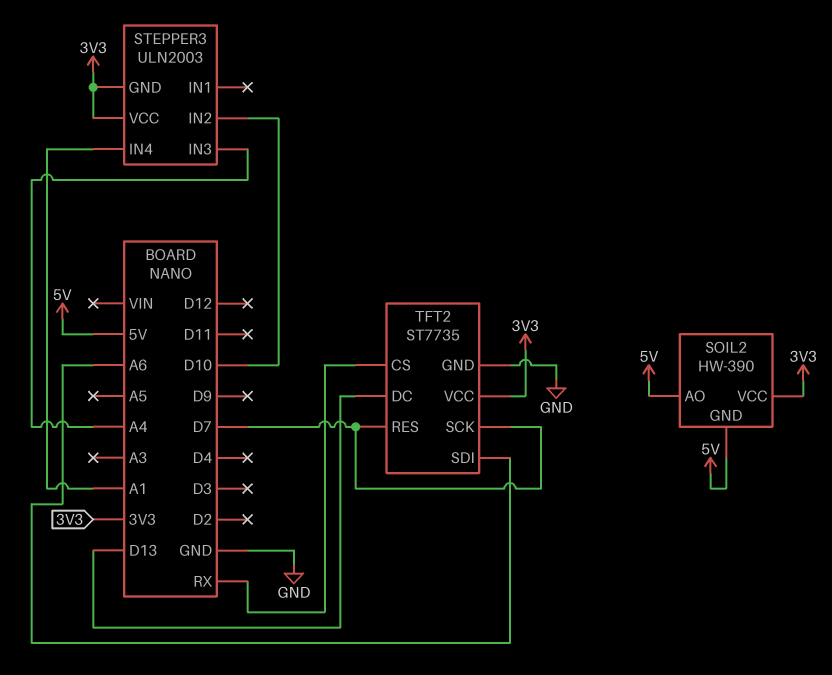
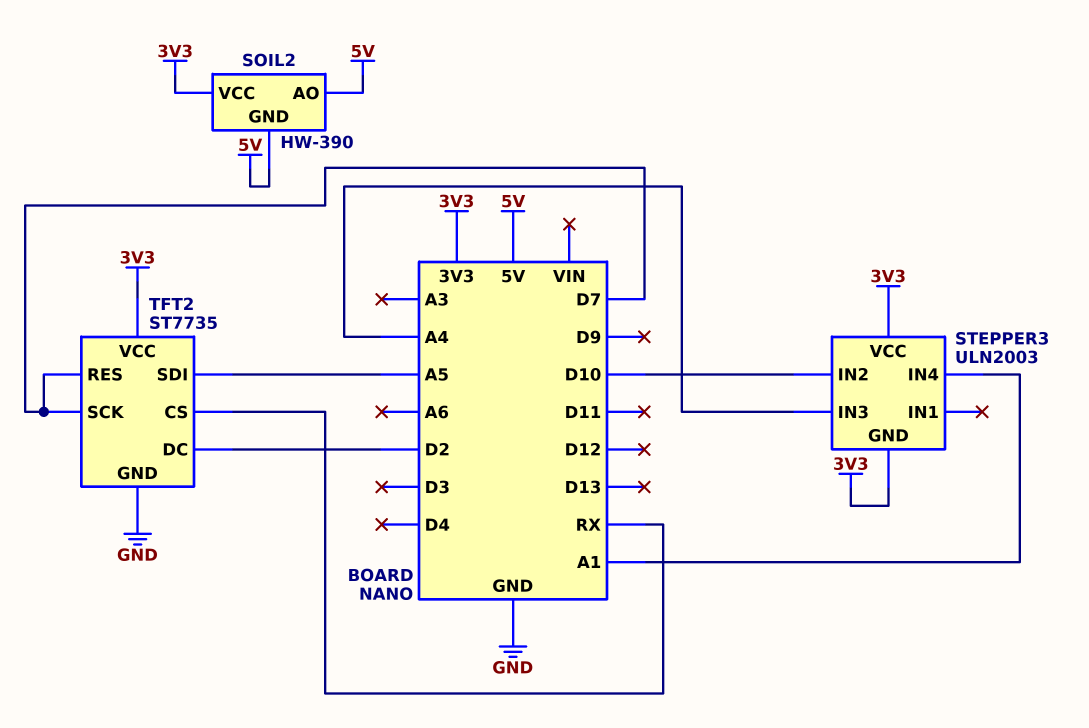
TFT2 pin DC: D13 -> D2
TFT2 pin SDI: A6 -> A5

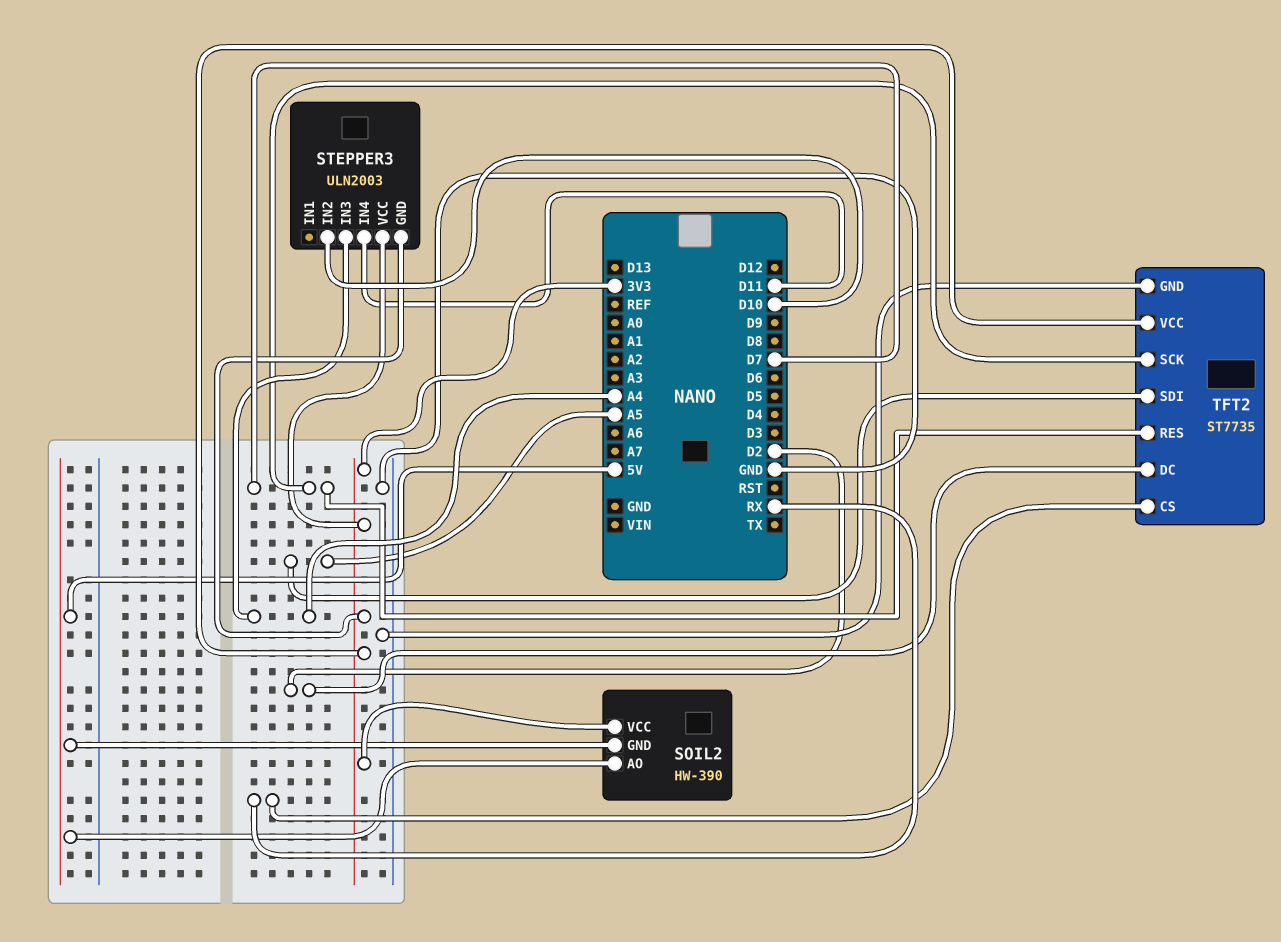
STEPPER3 pin IN4: A1 -> D11

